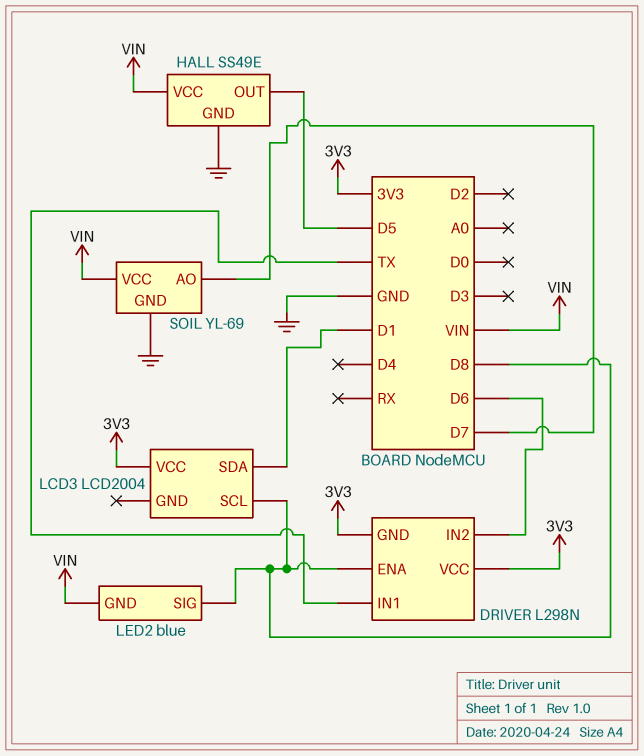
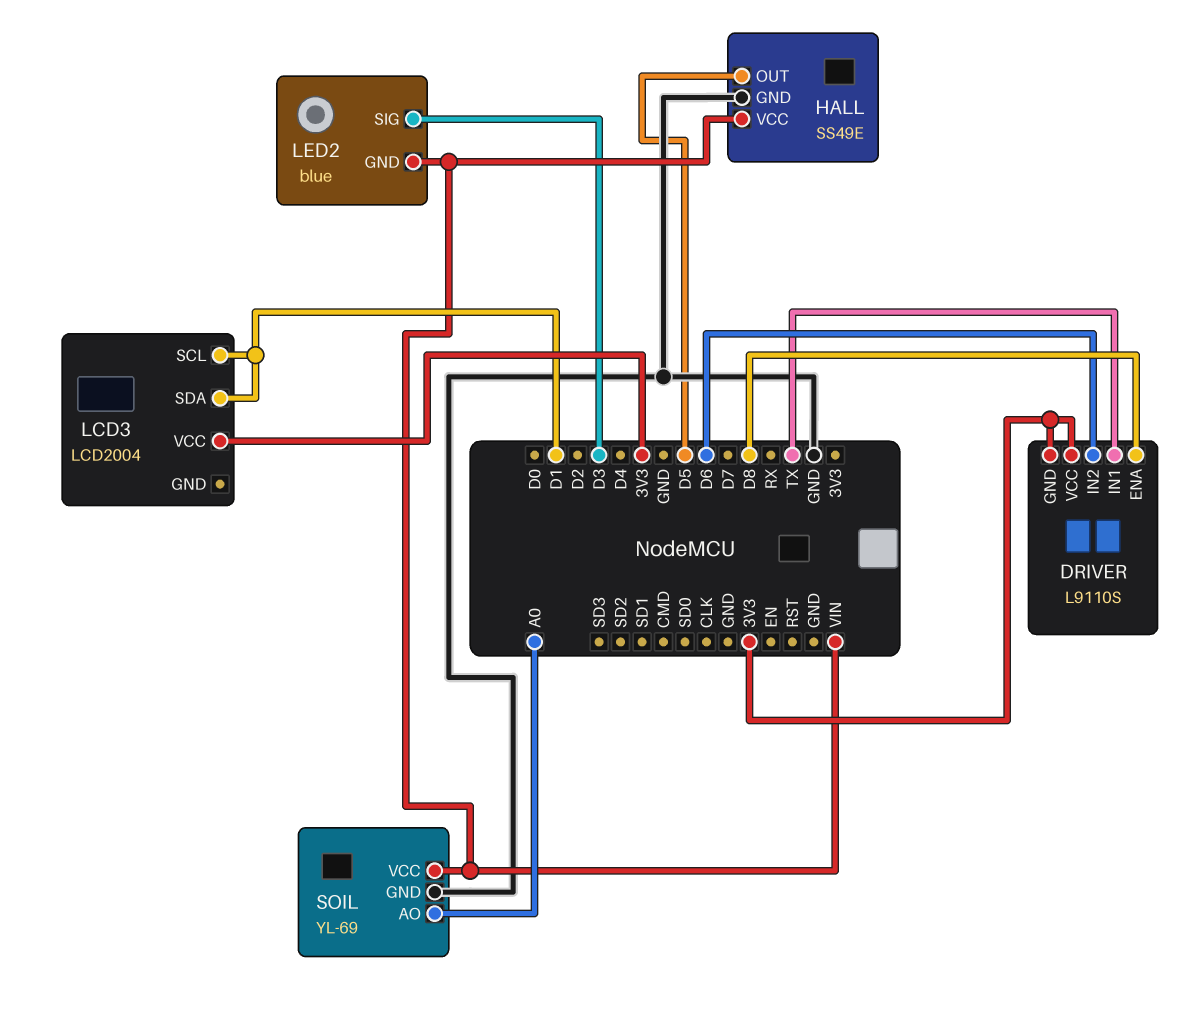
DRIVER: L298N -> L9110S
LCD3 pin SCL: D8 -> D1
LED2 pin SIG: D8 -> D3
SOIL pin AO: D7 -> A0

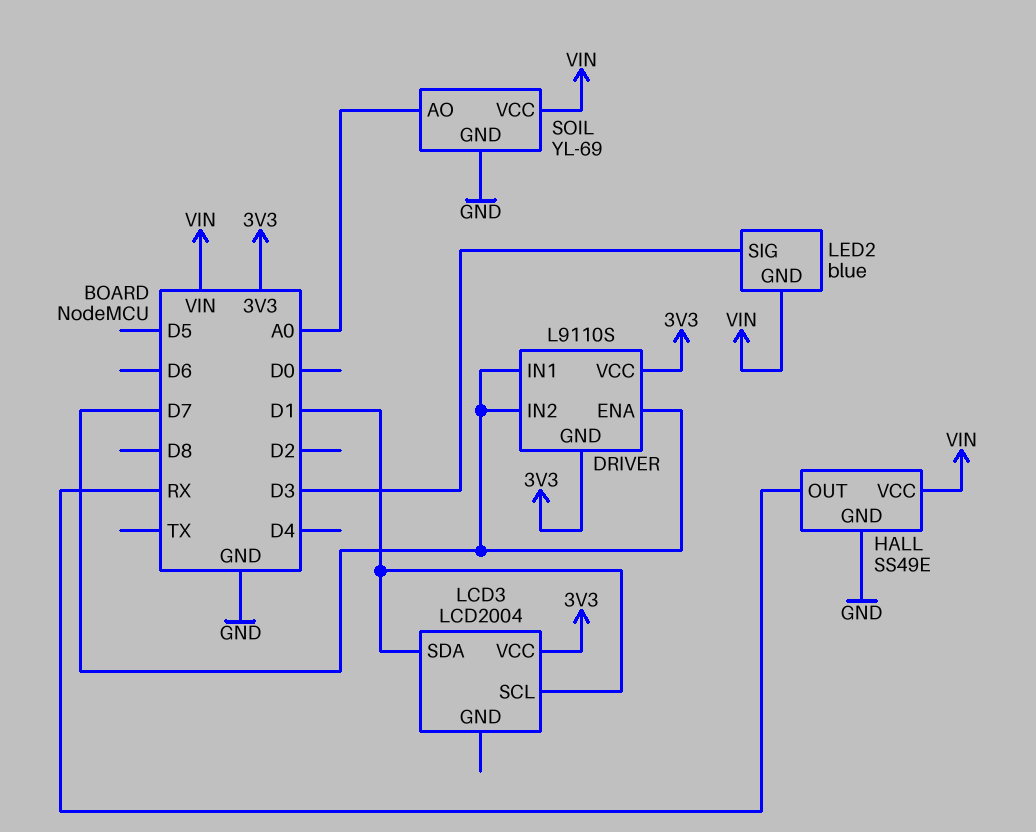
DRIVER pin ENA: D8 -> D7
DRIVER pin IN1: TX -> D7
DRIVER pin IN2: D6 -> D7
HALL pin OUT: D5 -> RX

